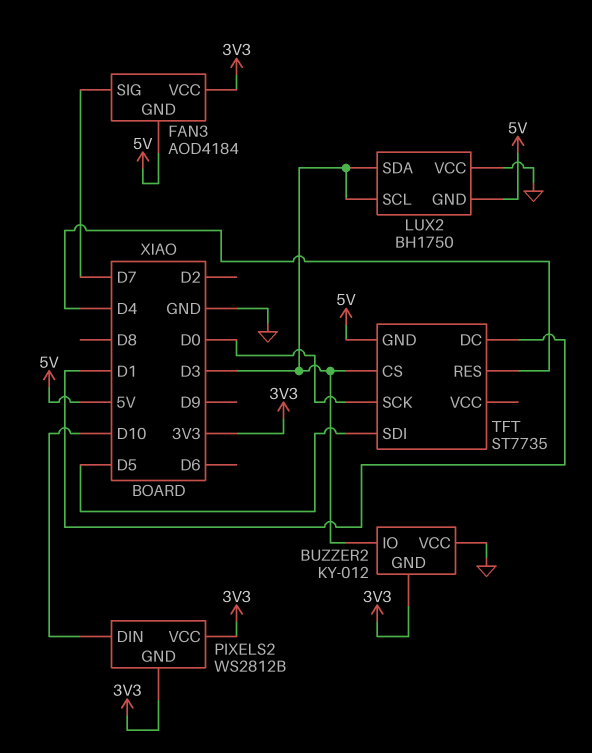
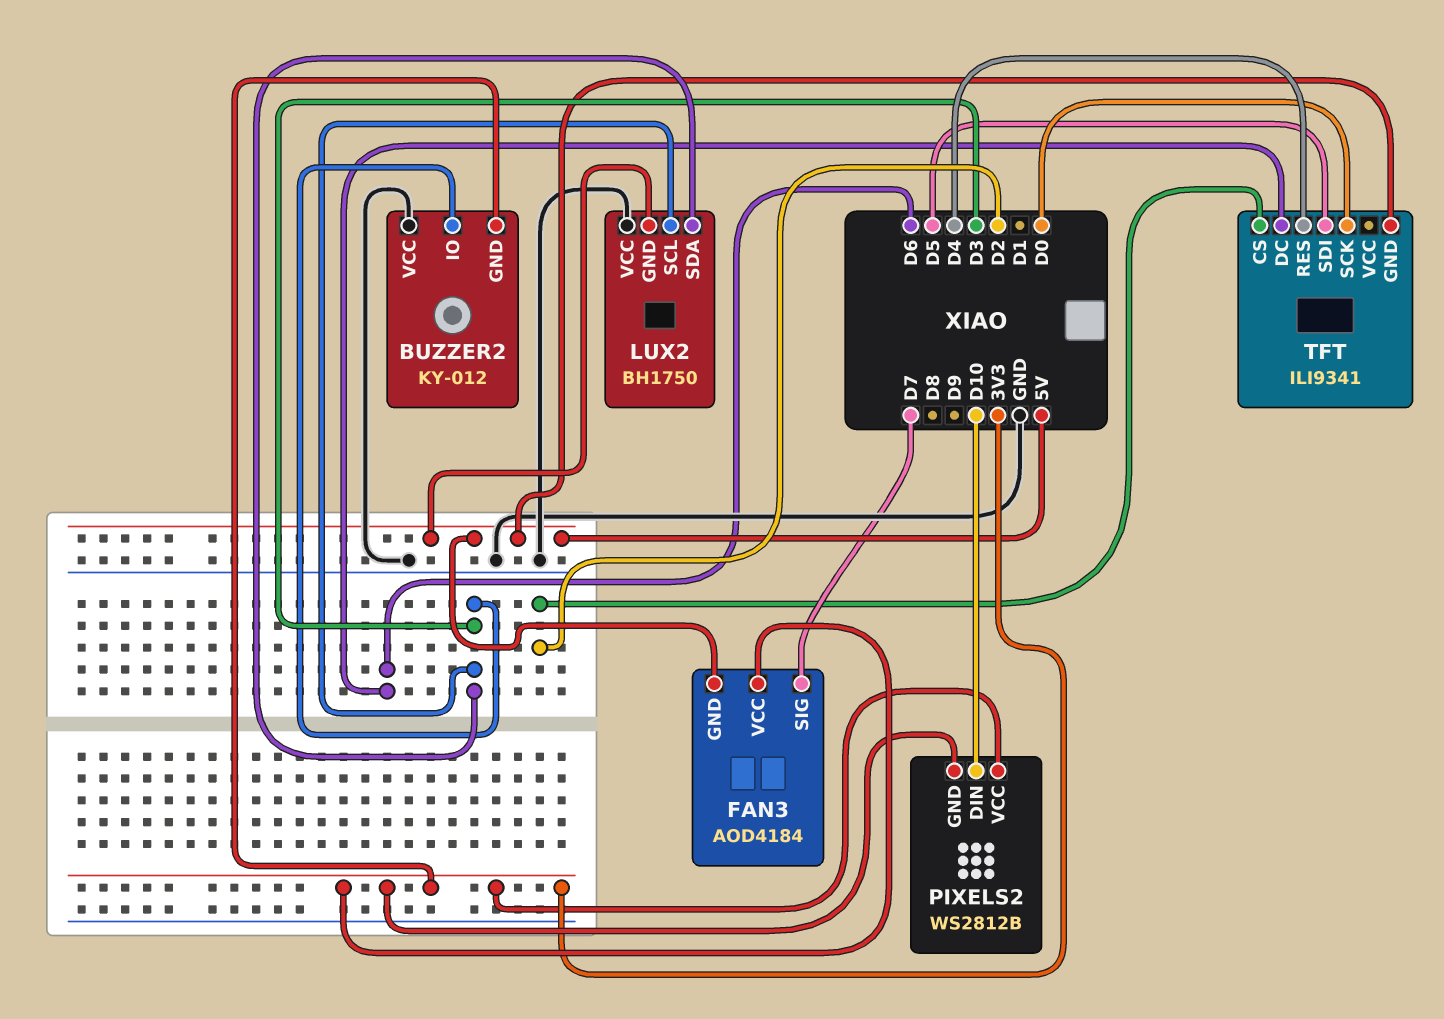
TFT: ST7735 -> ILI9341
TFT pin CS: D3 -> D2
TFT pin DC: D1 -> D6

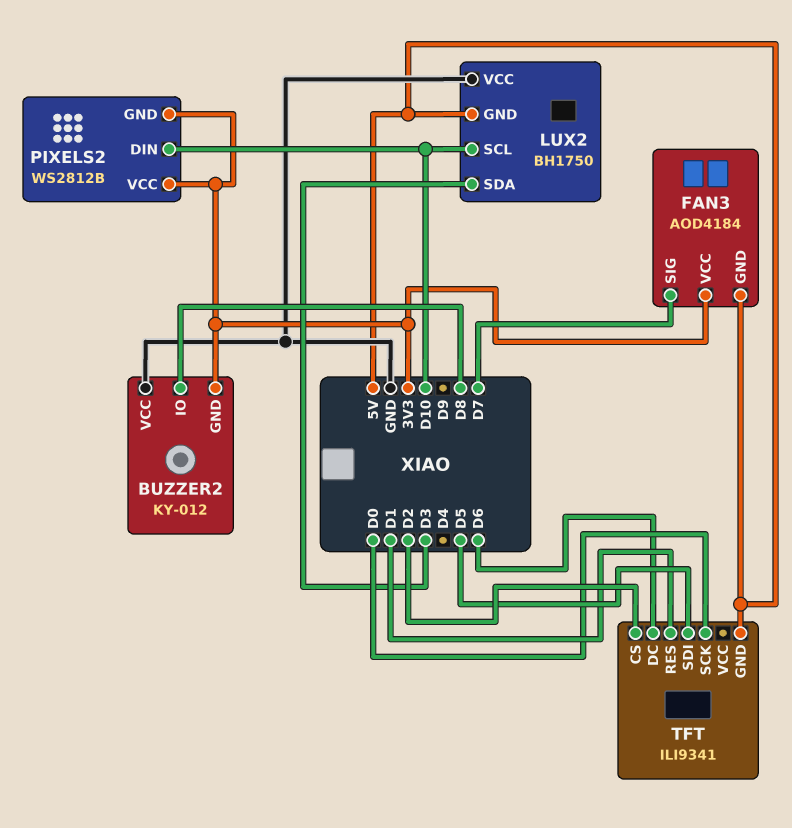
BUZZER2 pin IO: D3 -> D8
LUX2 pin SCL: D3 -> D10
TFT pin RES: D4 -> D1

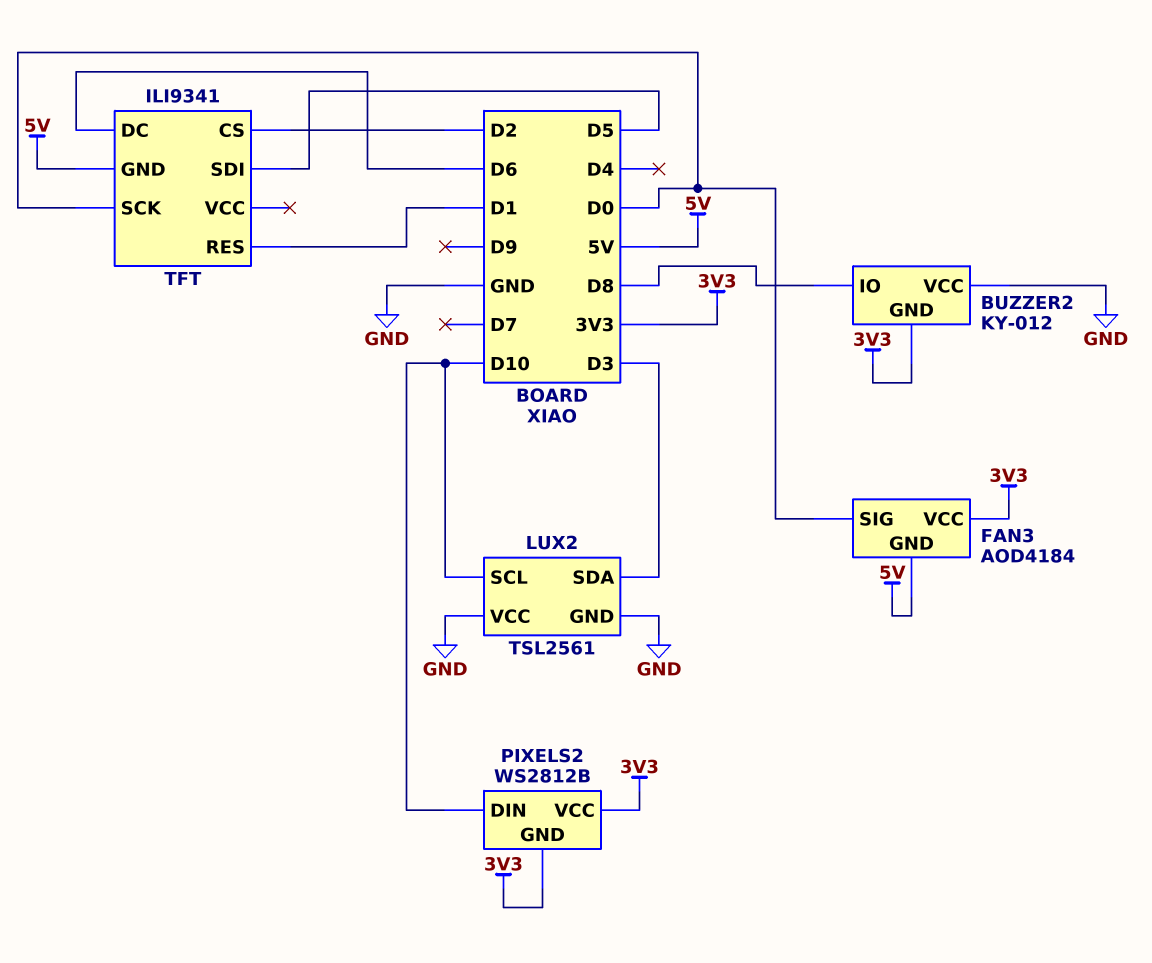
FAN3 pin SIG: D7 -> D0
LUX2: BH1750 -> TSL2561
LUX2 pin GND: 5V -> GND

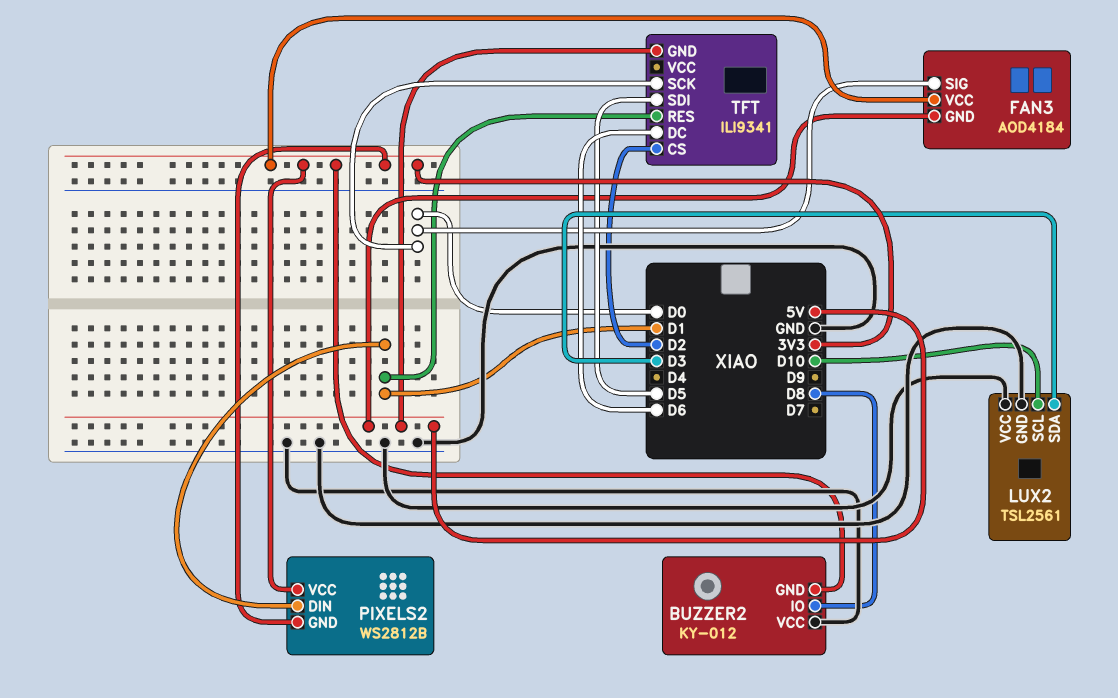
PIXELS2 pin DIN: D10 -> D1

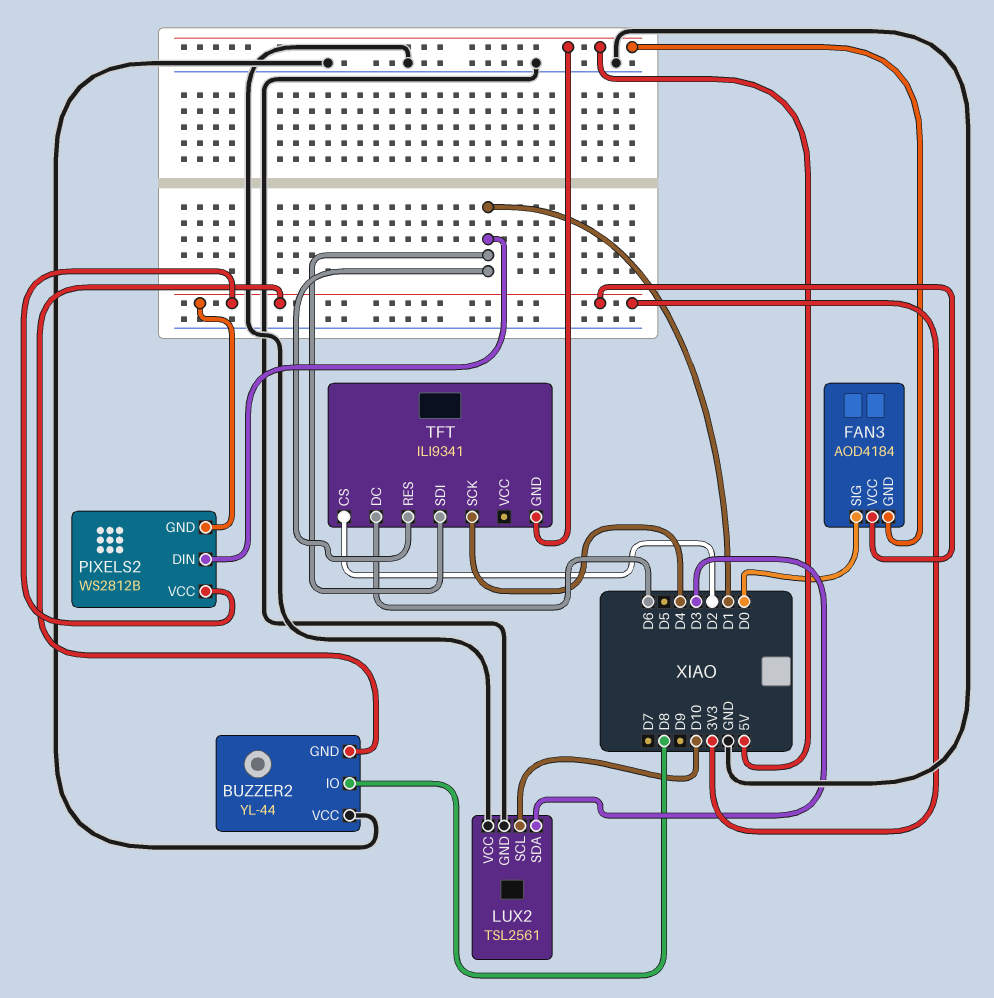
BUZZER2: KY-012 -> YL-44
TFT pin SCK: D0 -> D4
TFT pin SDI: D5 -> D1

